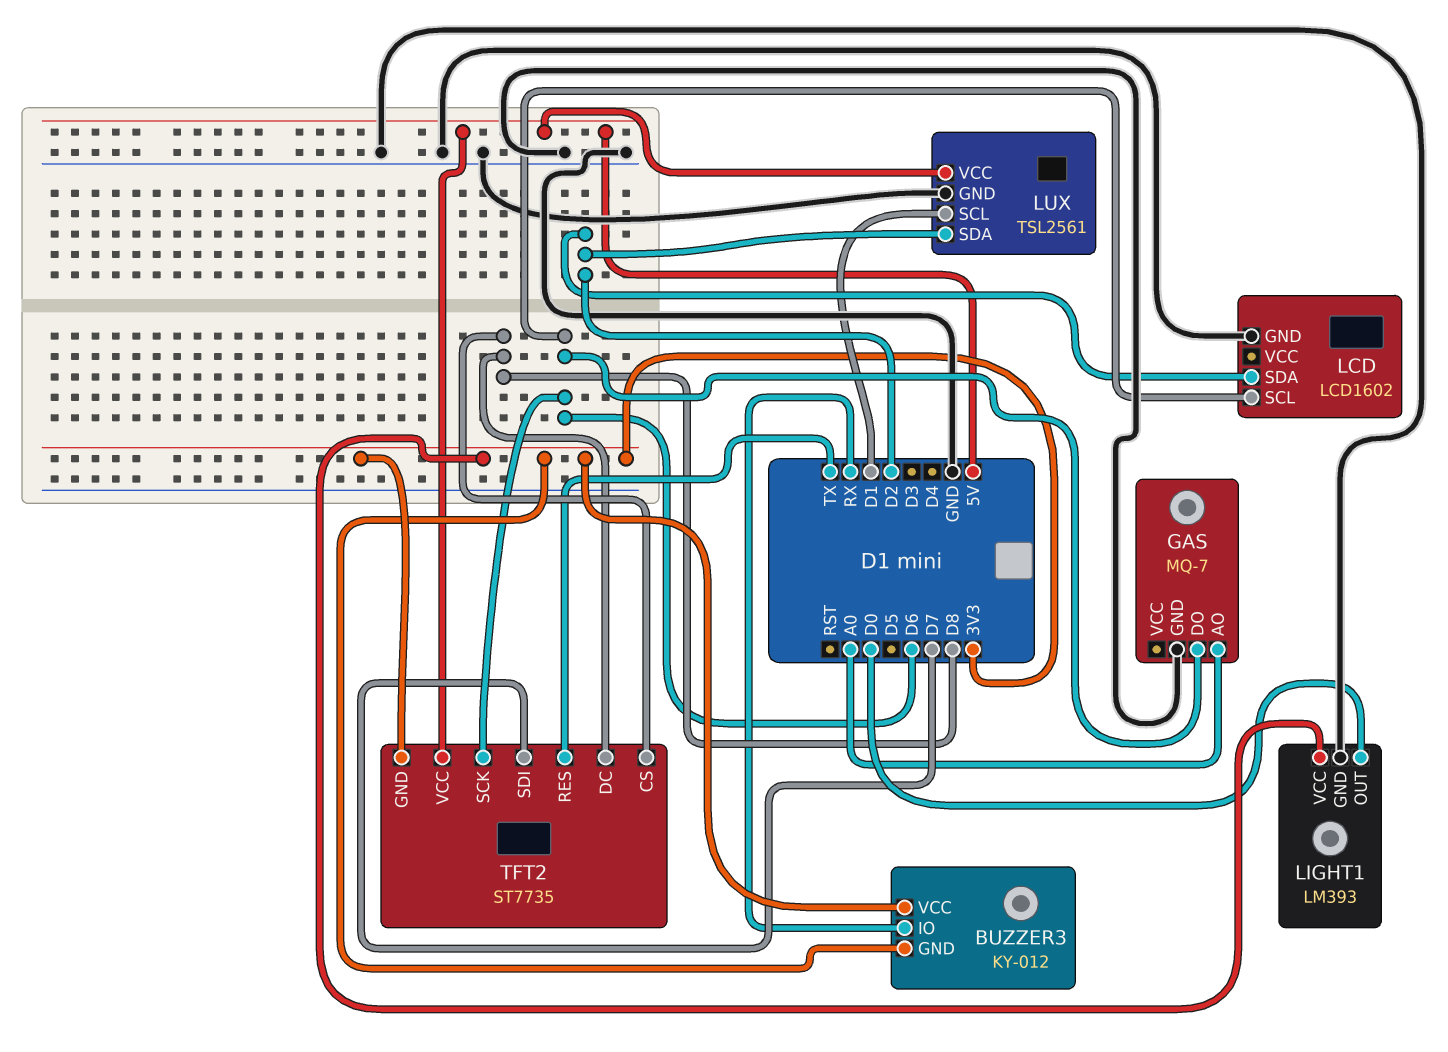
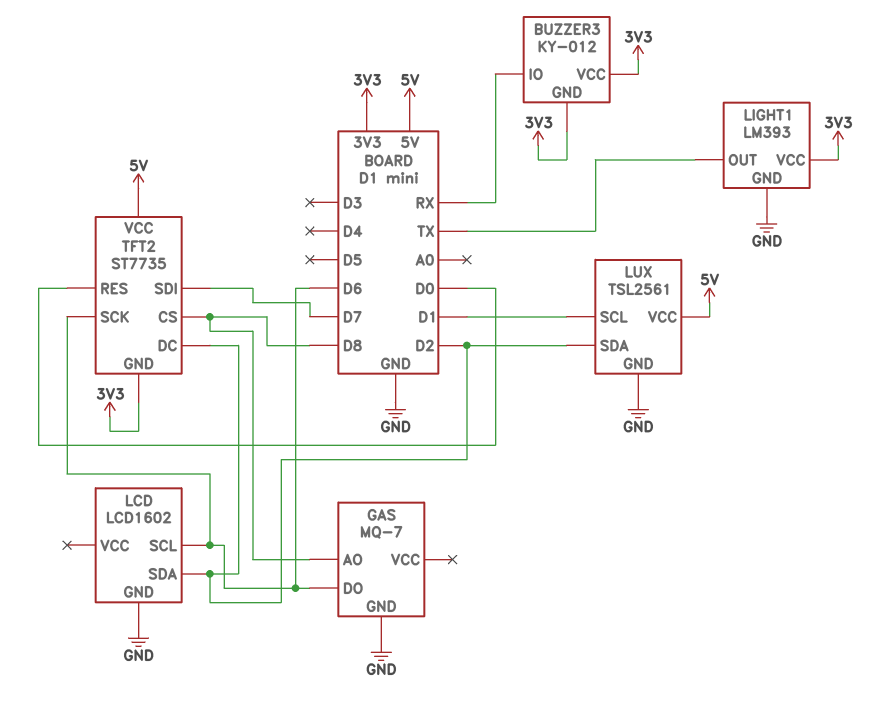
GAS pin AO: A0 -> D8
LIGHT1 pin OUT: D0 -> TX
TFT2 pin DC: D8 -> D2
TFT2 pin RES: TX -> D0

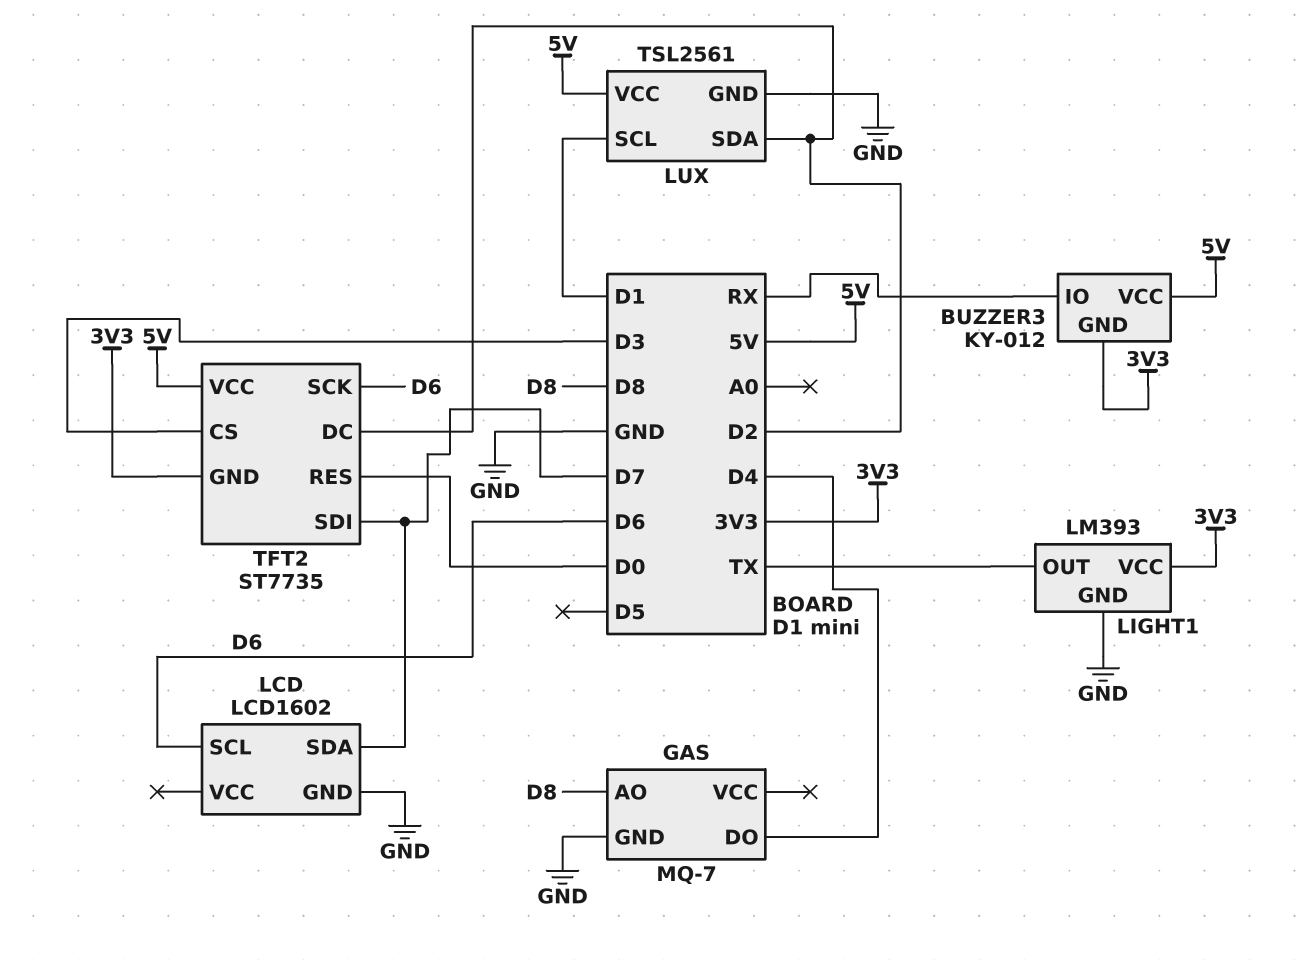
BUZZER3 pin VCC: 3V3 -> 5V
GAS pin DO: D6 -> D4
LCD pin SDA: D2 -> D7
TFT2 pin CS: D8 -> D3

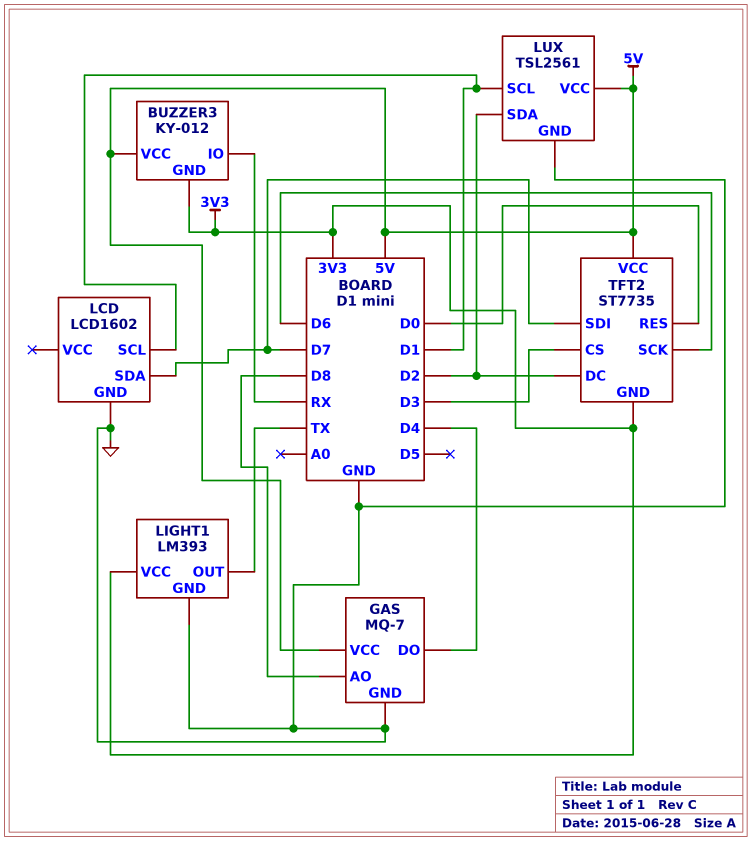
GAS pin VCC: none -> 5V
LCD pin SCL: D6 -> D1

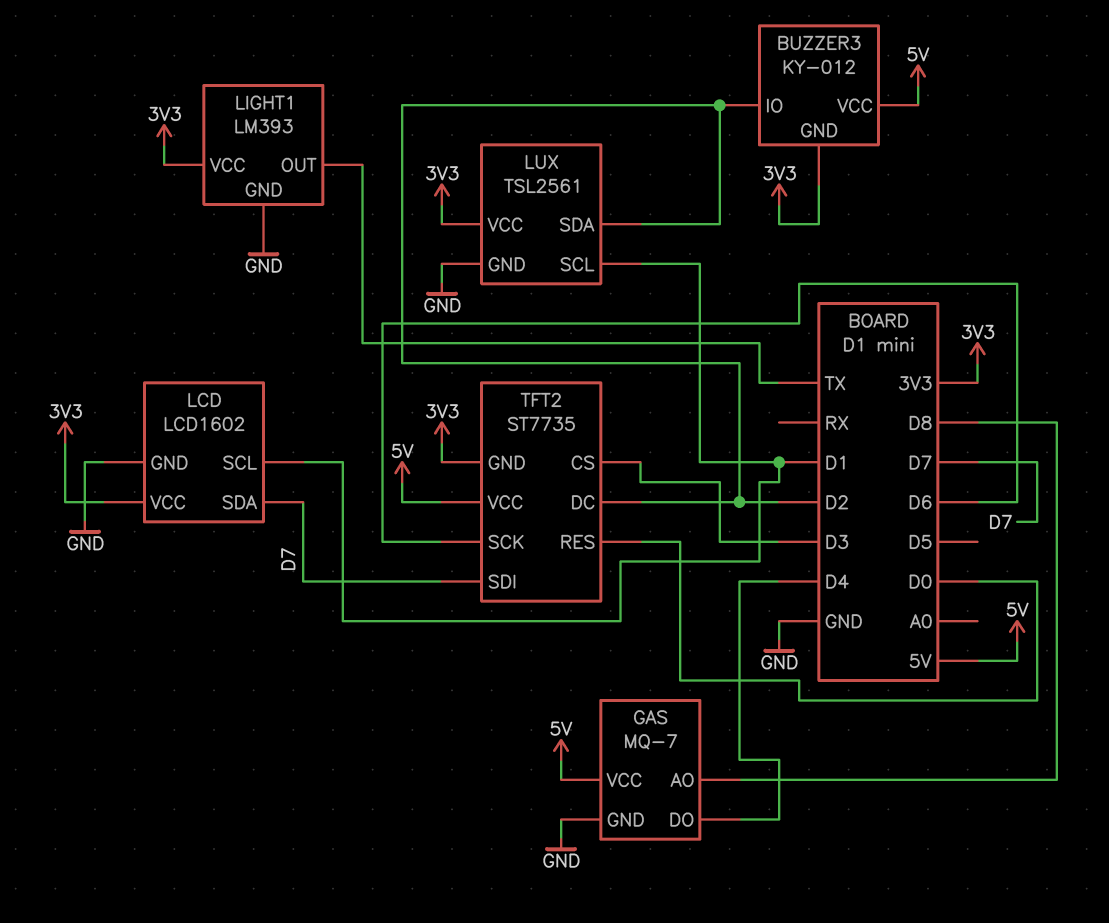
BUZZER3 pin IO: RX -> D2
LCD pin VCC: none -> 3V3
LUX pin VCC: 5V -> 3V3

